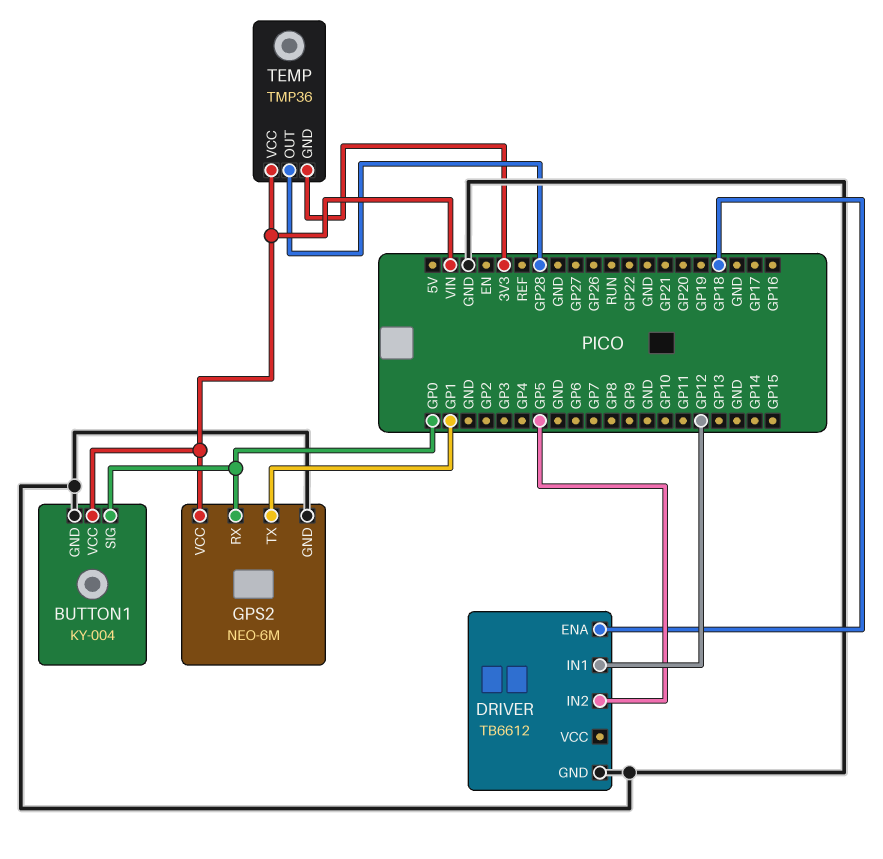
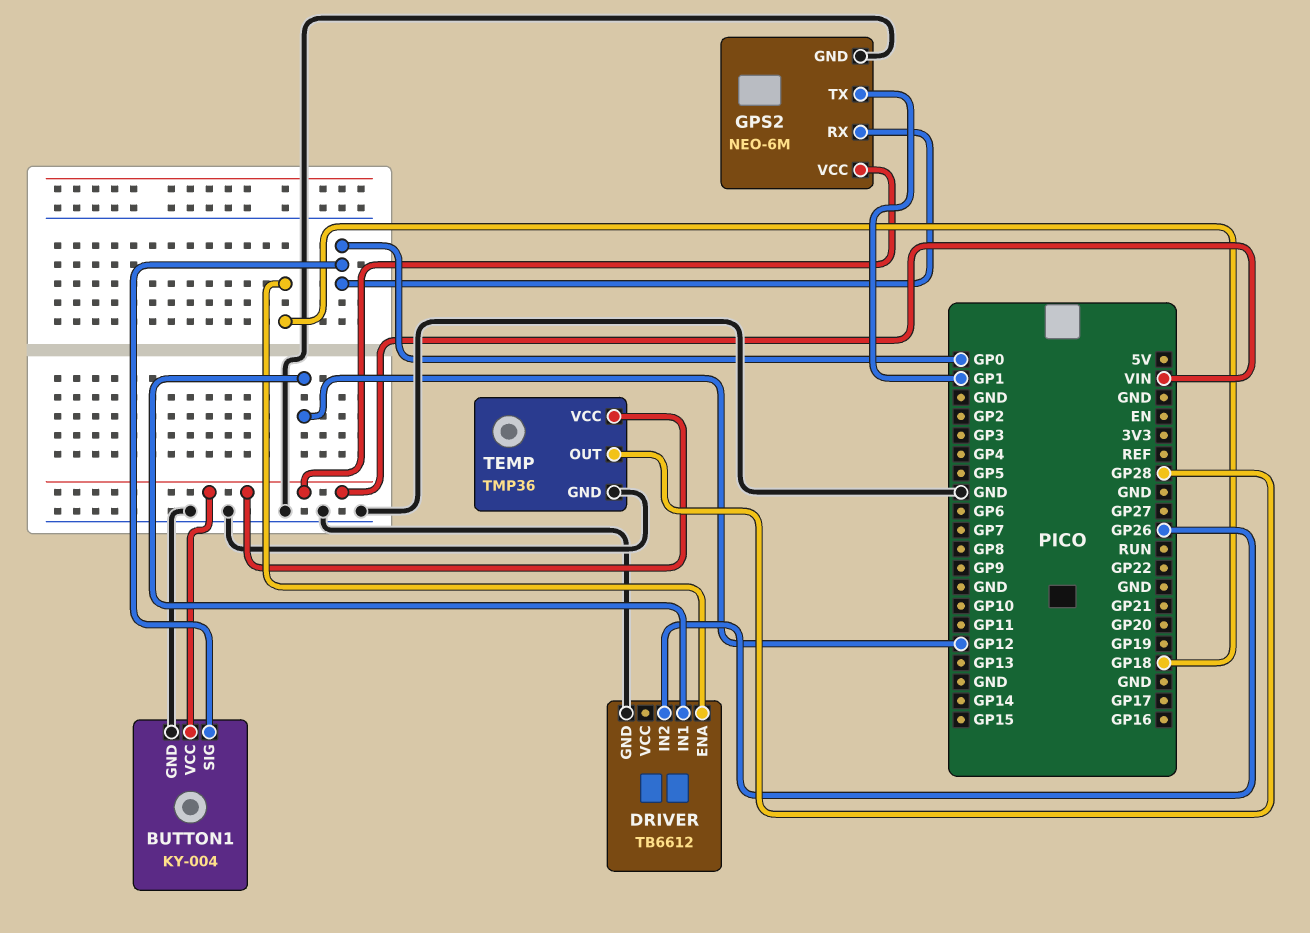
DRIVER pin IN2: GP5 -> GP26
TEMP pin GND: 3V3 -> GND

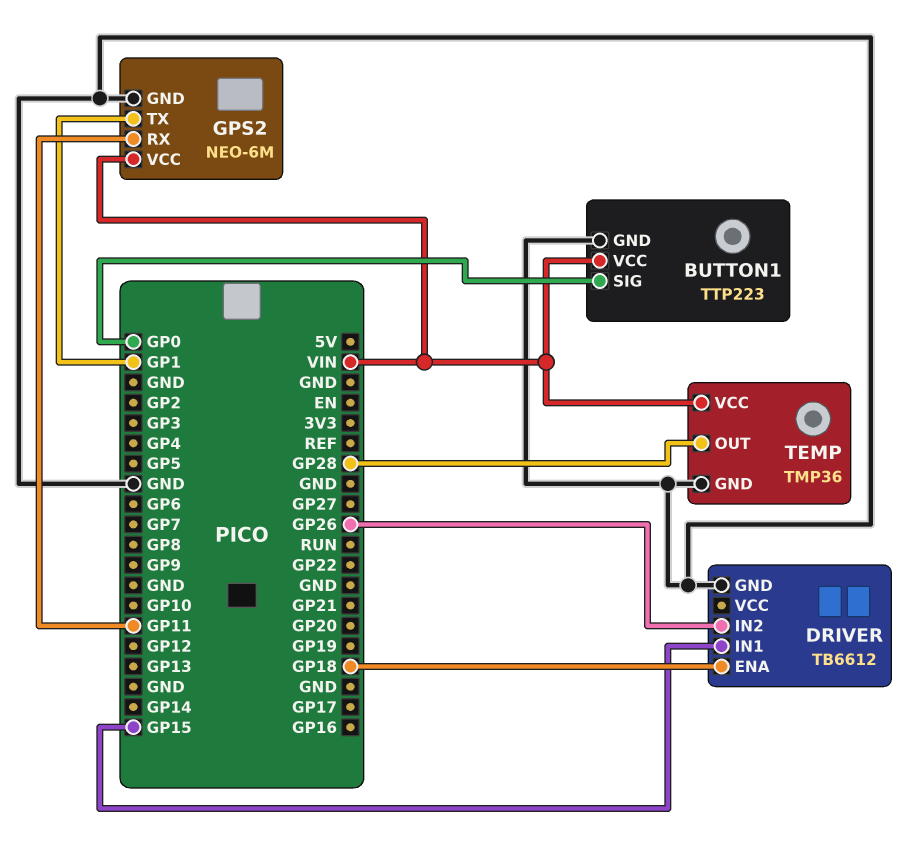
BUTTON1: KY-004 -> TTP223
DRIVER pin IN1: GP12 -> GP15
GPS2 pin RX: GP0 -> GP11

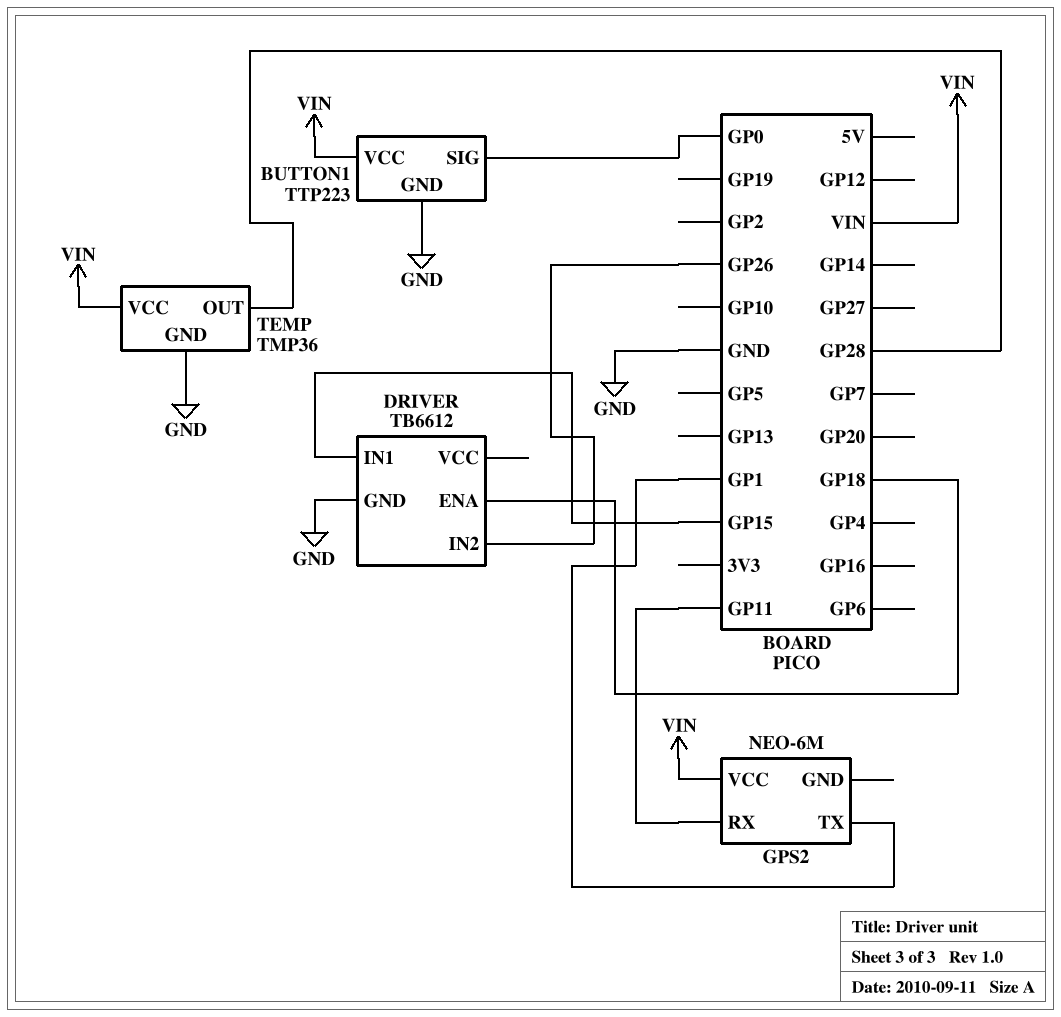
GPS2 pin GND: GND -> none

